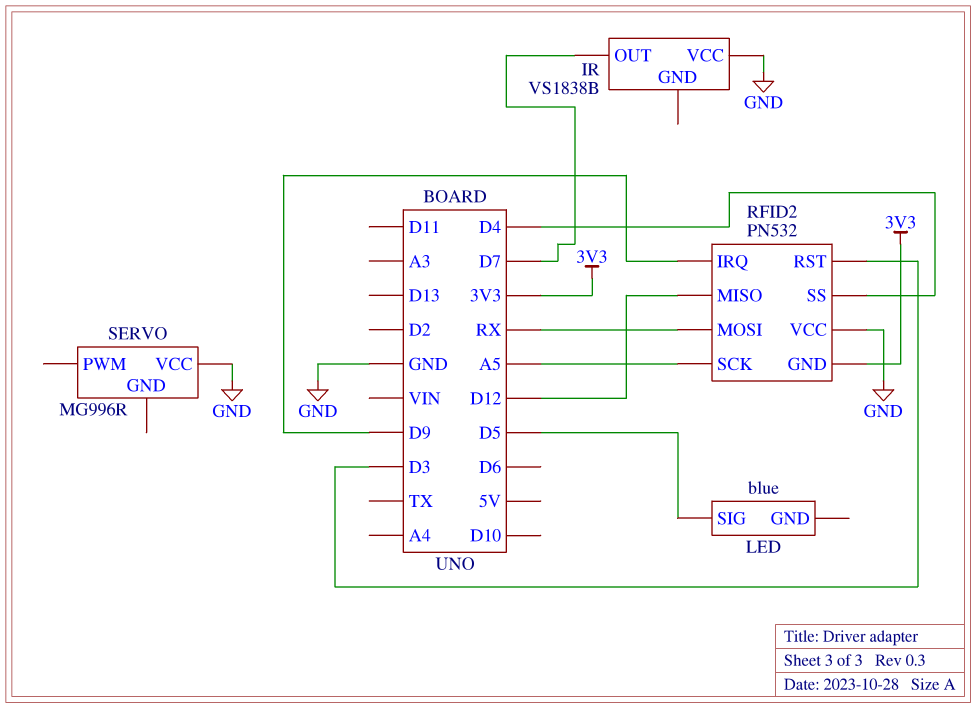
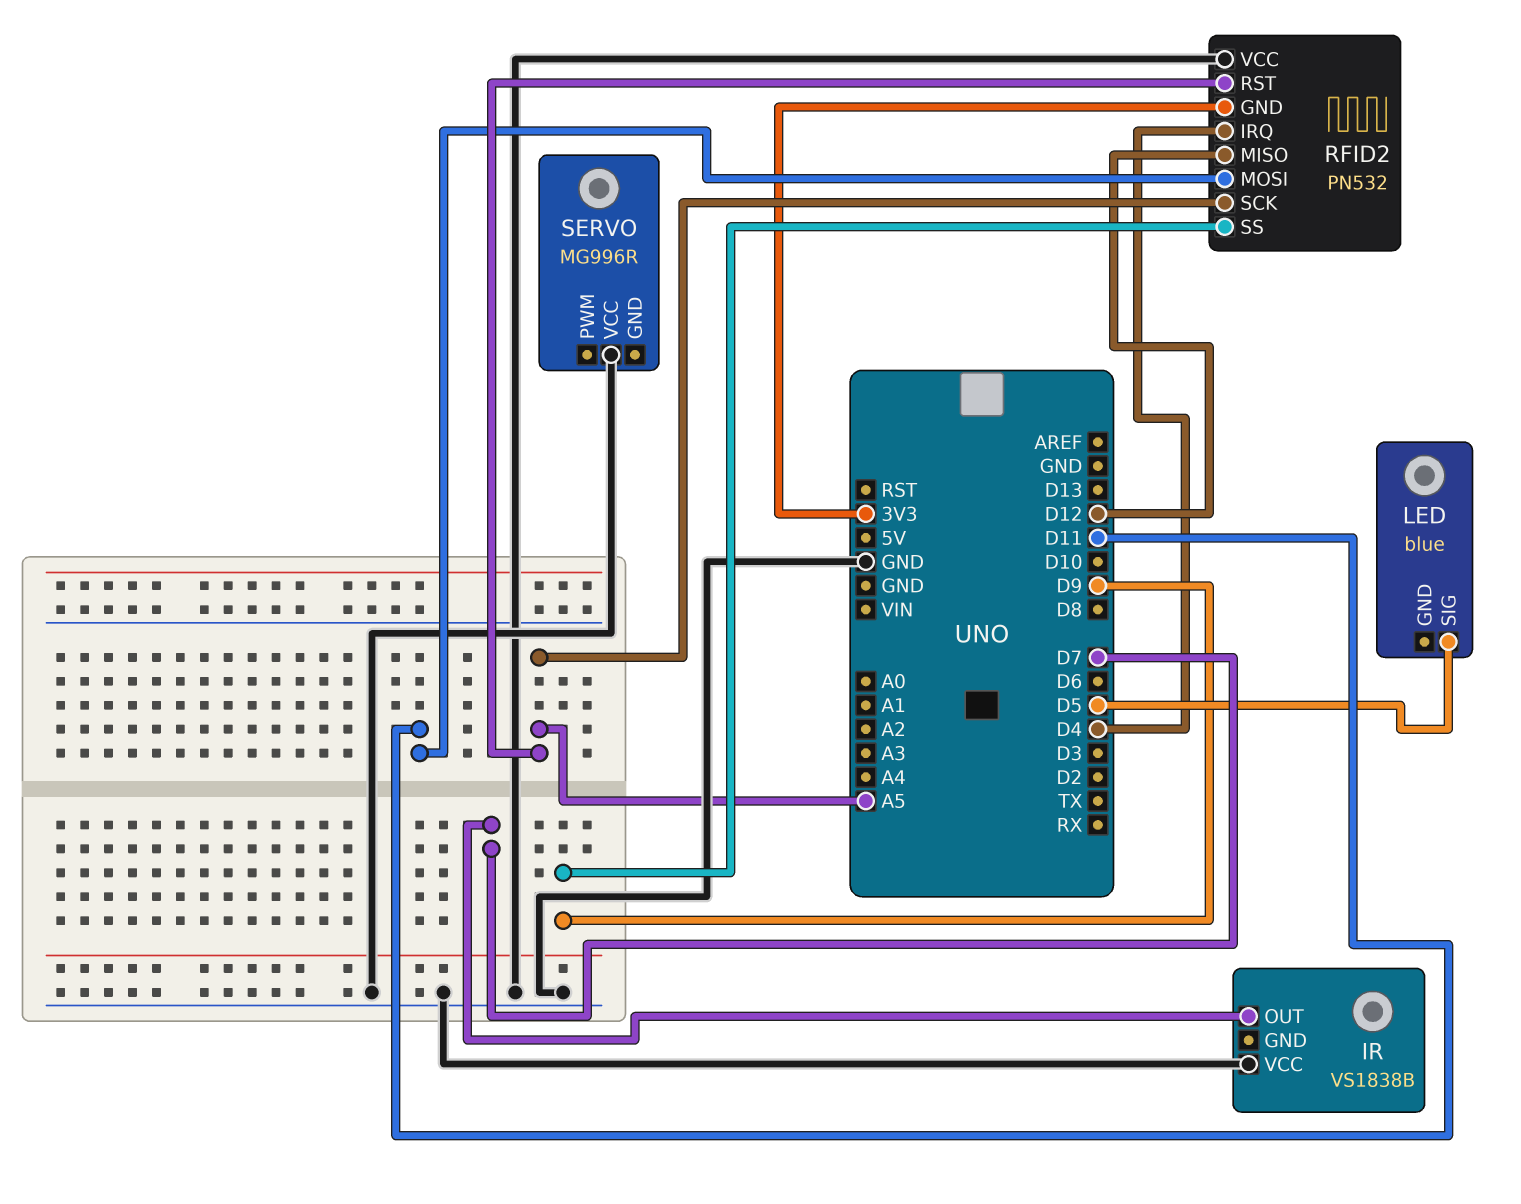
RFID2 pin IRQ: D9 -> D4
RFID2 pin MOSI: RX -> D11
RFID2 pin RST: D3 -> A5
RFID2 pin SS: D4 -> D9

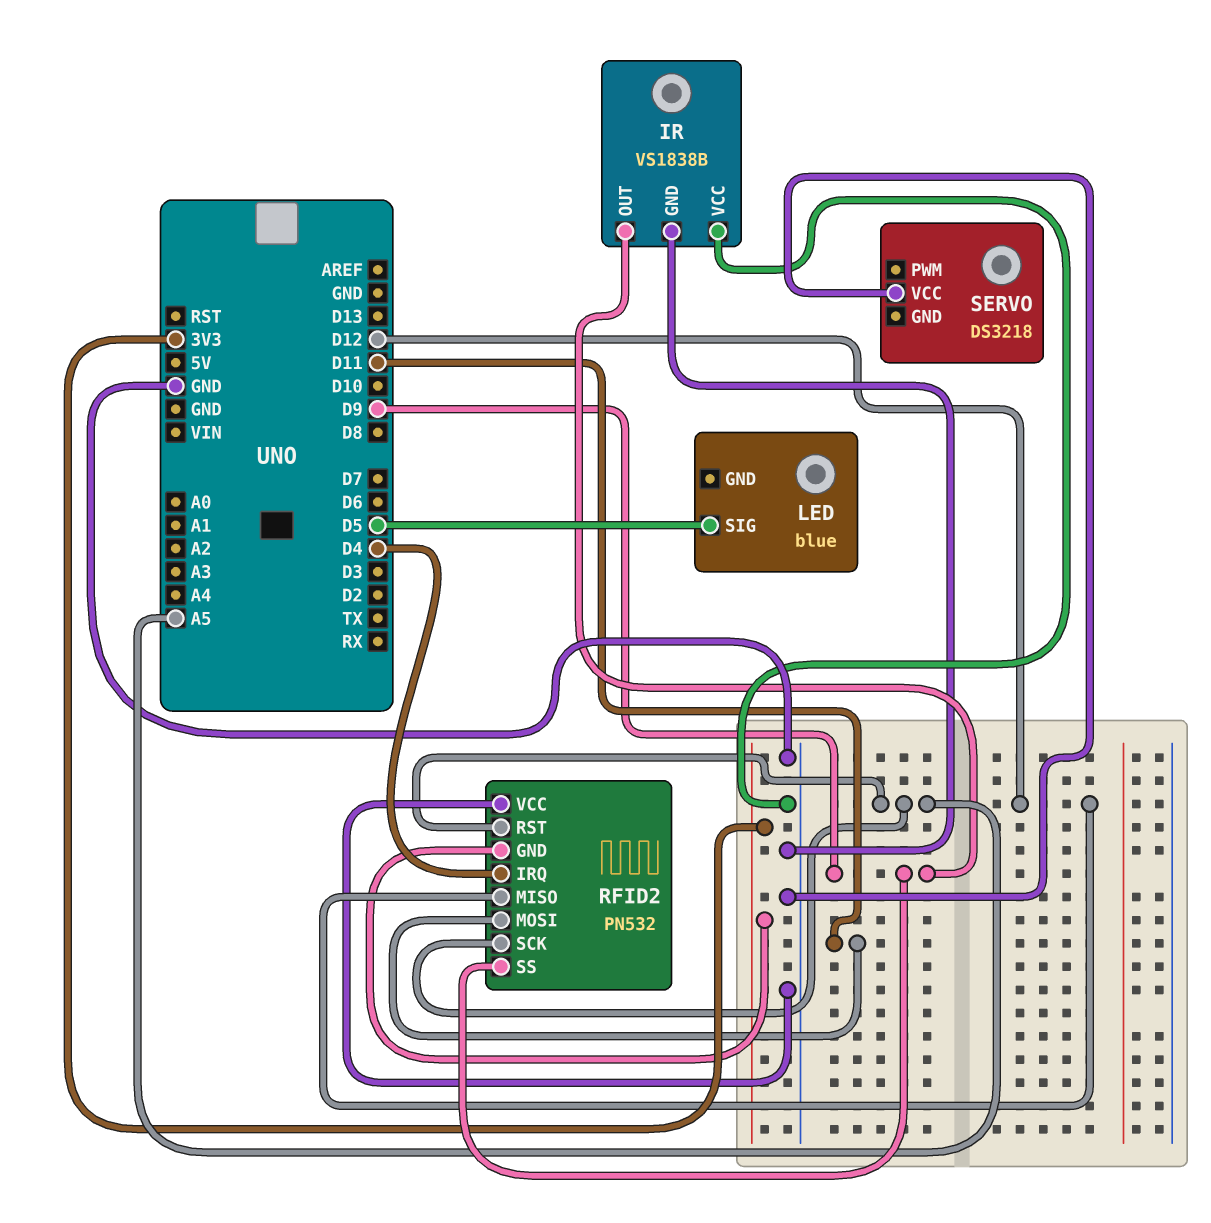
IR pin GND: none -> GND
IR pin OUT: D7 -> D9
SERVO: MG996R -> DS3218

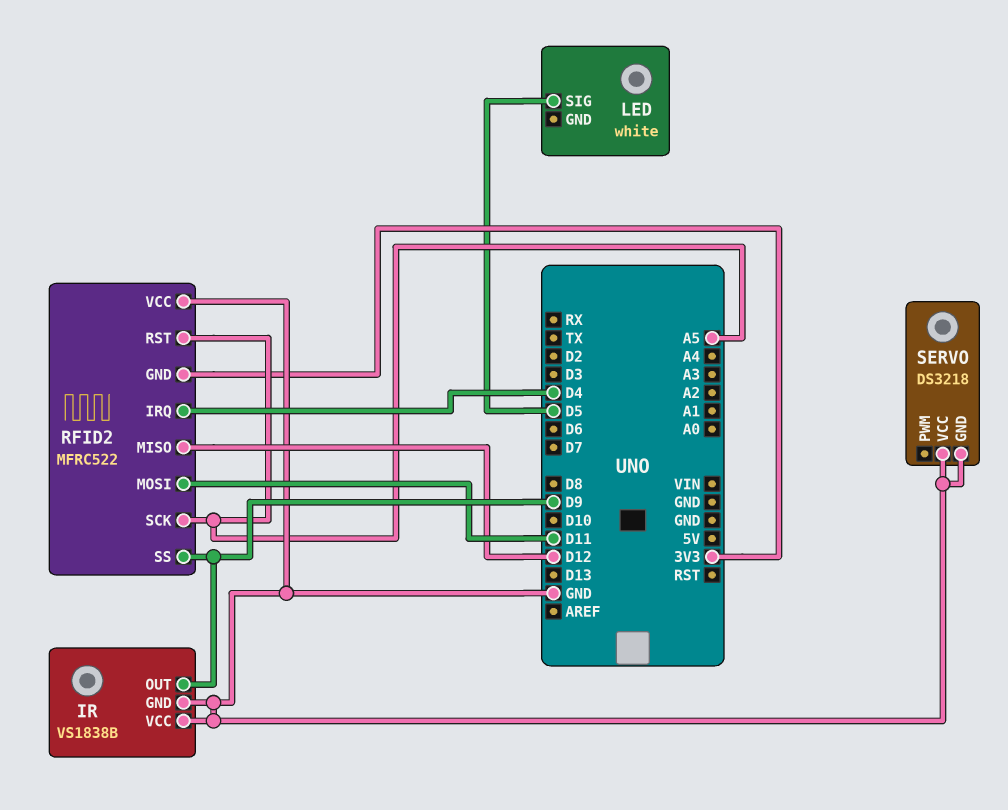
LED: blue -> white
RFID2: PN532 -> MFRC522
SERVO pin GND: none -> GND

